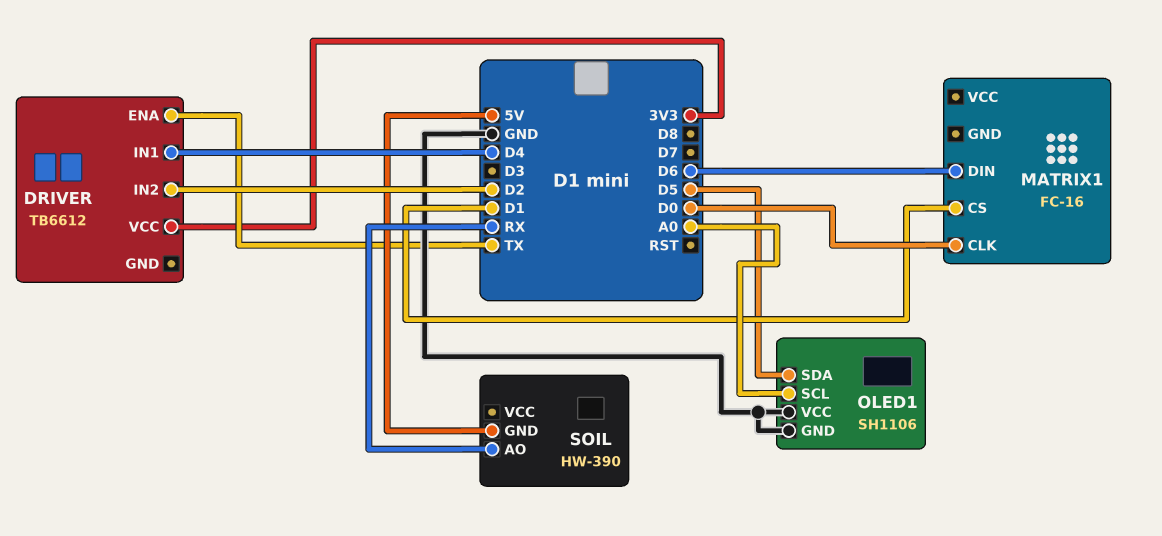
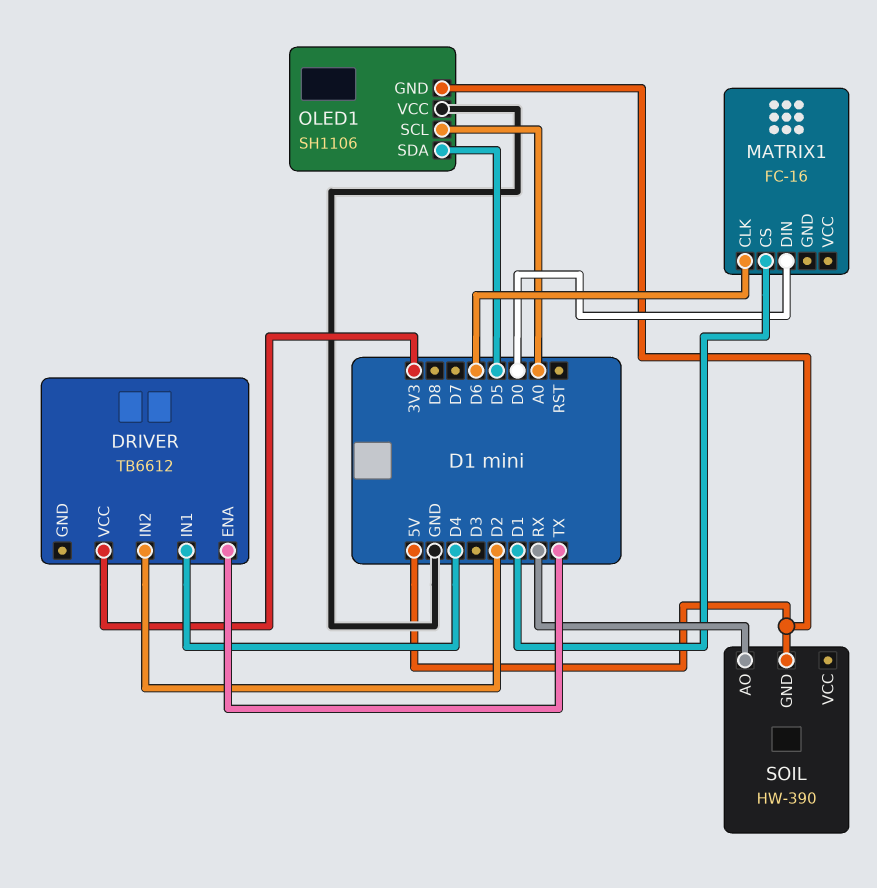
MATRIX1 pin CLK: D0 -> D6
MATRIX1 pin DIN: D6 -> D0
OLED1 pin GND: GND -> 5V

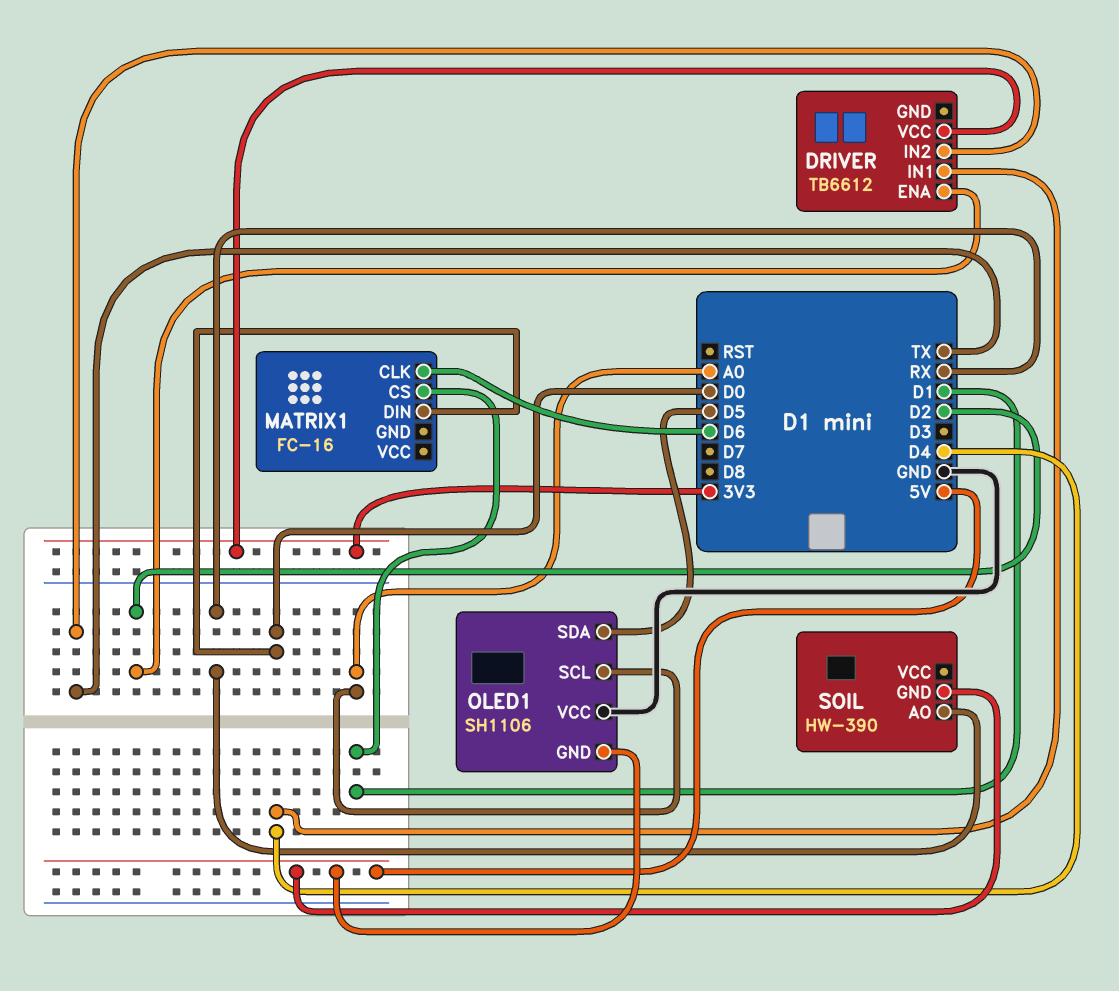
DRIVER pin ENA: TX -> D2
DRIVER pin IN2: D2 -> TX

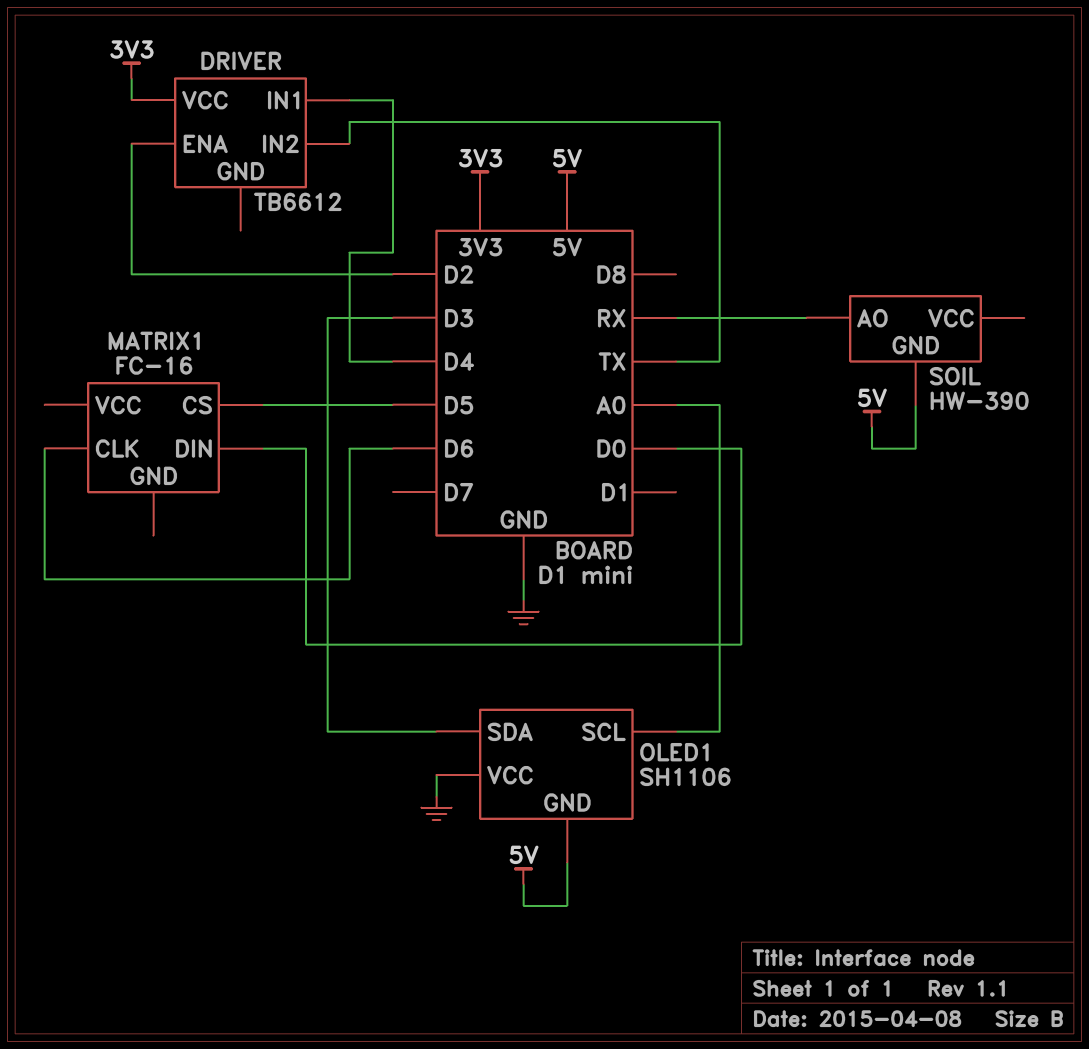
MATRIX1 pin CS: D1 -> D5
OLED1 pin SDA: D5 -> D3

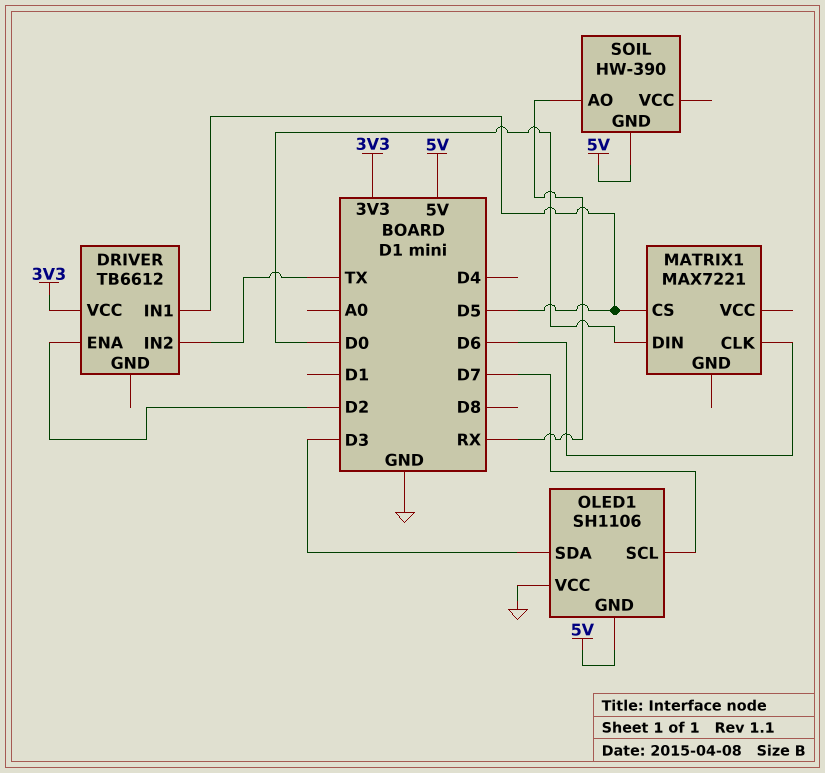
DRIVER pin IN1: D4 -> D5
MATRIX1: FC-16 -> MAX7221
OLED1 pin SCL: A0 -> D7

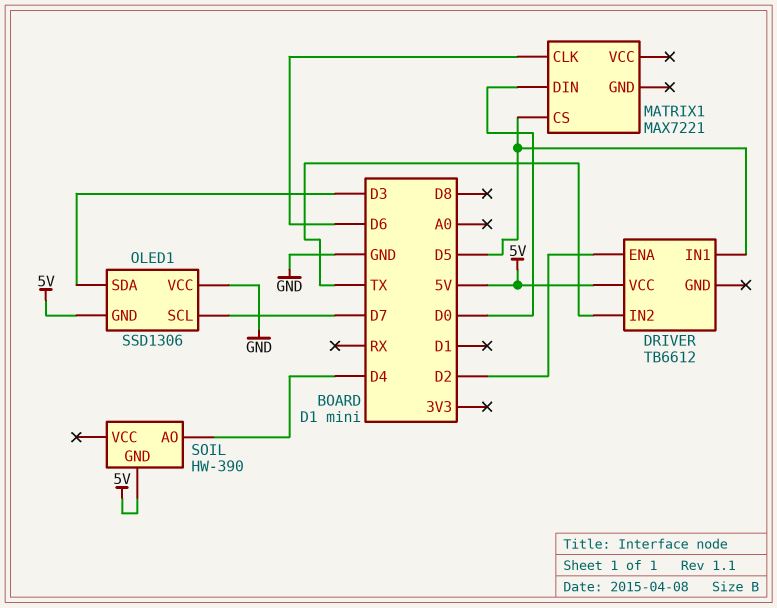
DRIVER pin VCC: 3V3 -> 5V
OLED1: SH1106 -> SSD1306
SOIL pin AO: RX -> D4

